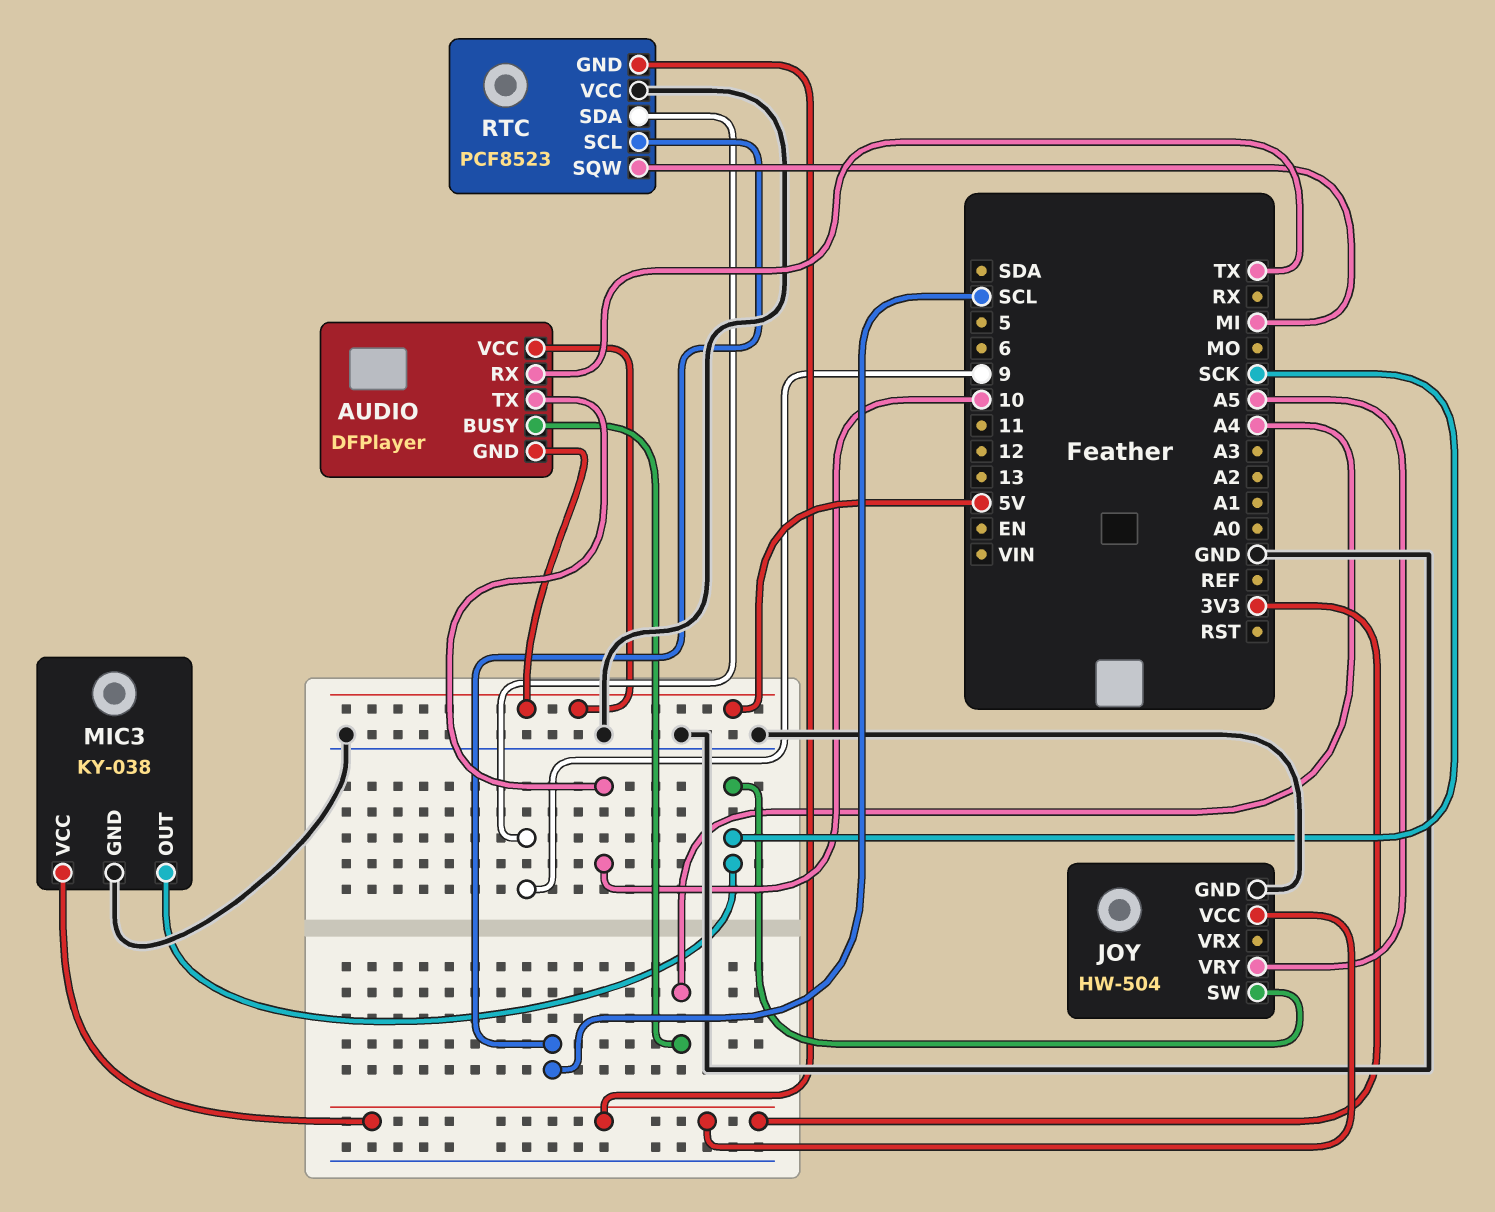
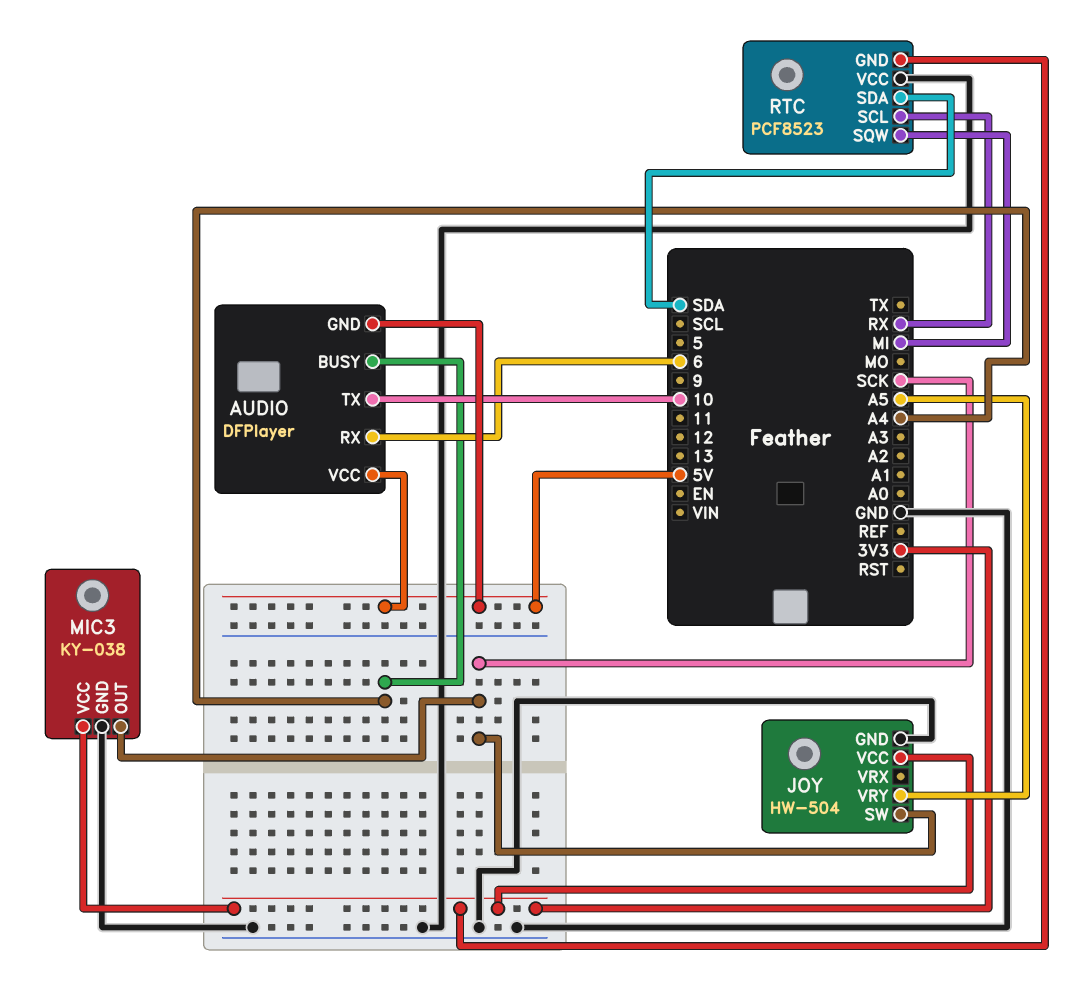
AUDIO pin RX: TX -> 6
RTC pin SCL: SCL -> RX
RTC pin SDA: 9 -> SDA

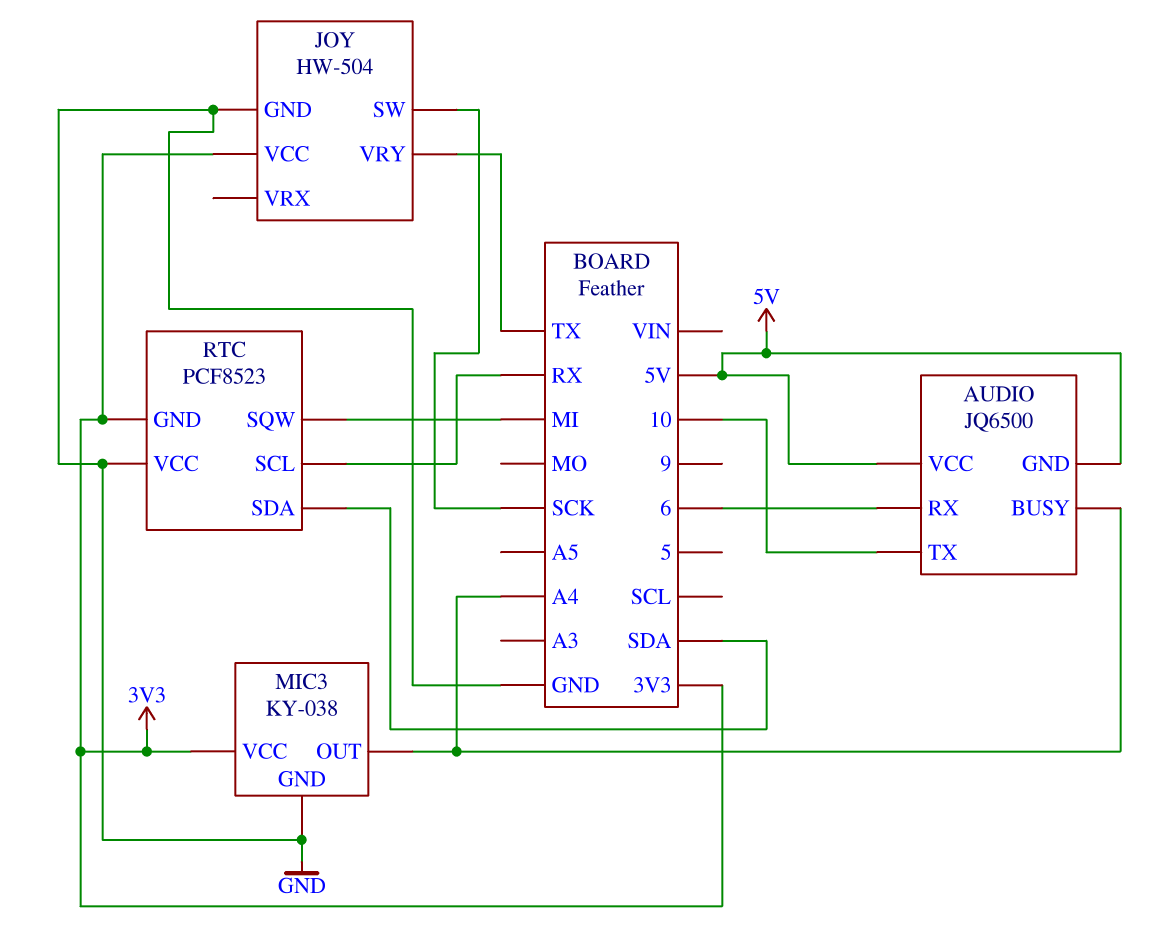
AUDIO: DFPlayer -> JQ6500
JOY pin VRY: A5 -> TX
MIC3 pin OUT: SCK -> A4

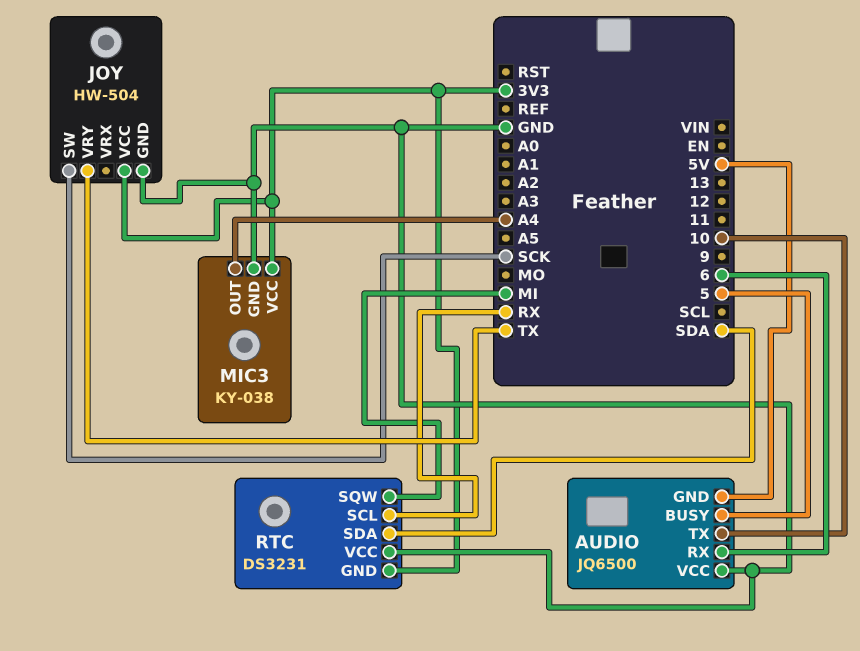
AUDIO pin BUSY: A4 -> 5
AUDIO pin VCC: 5V -> GND
RTC: PCF8523 -> DS3231

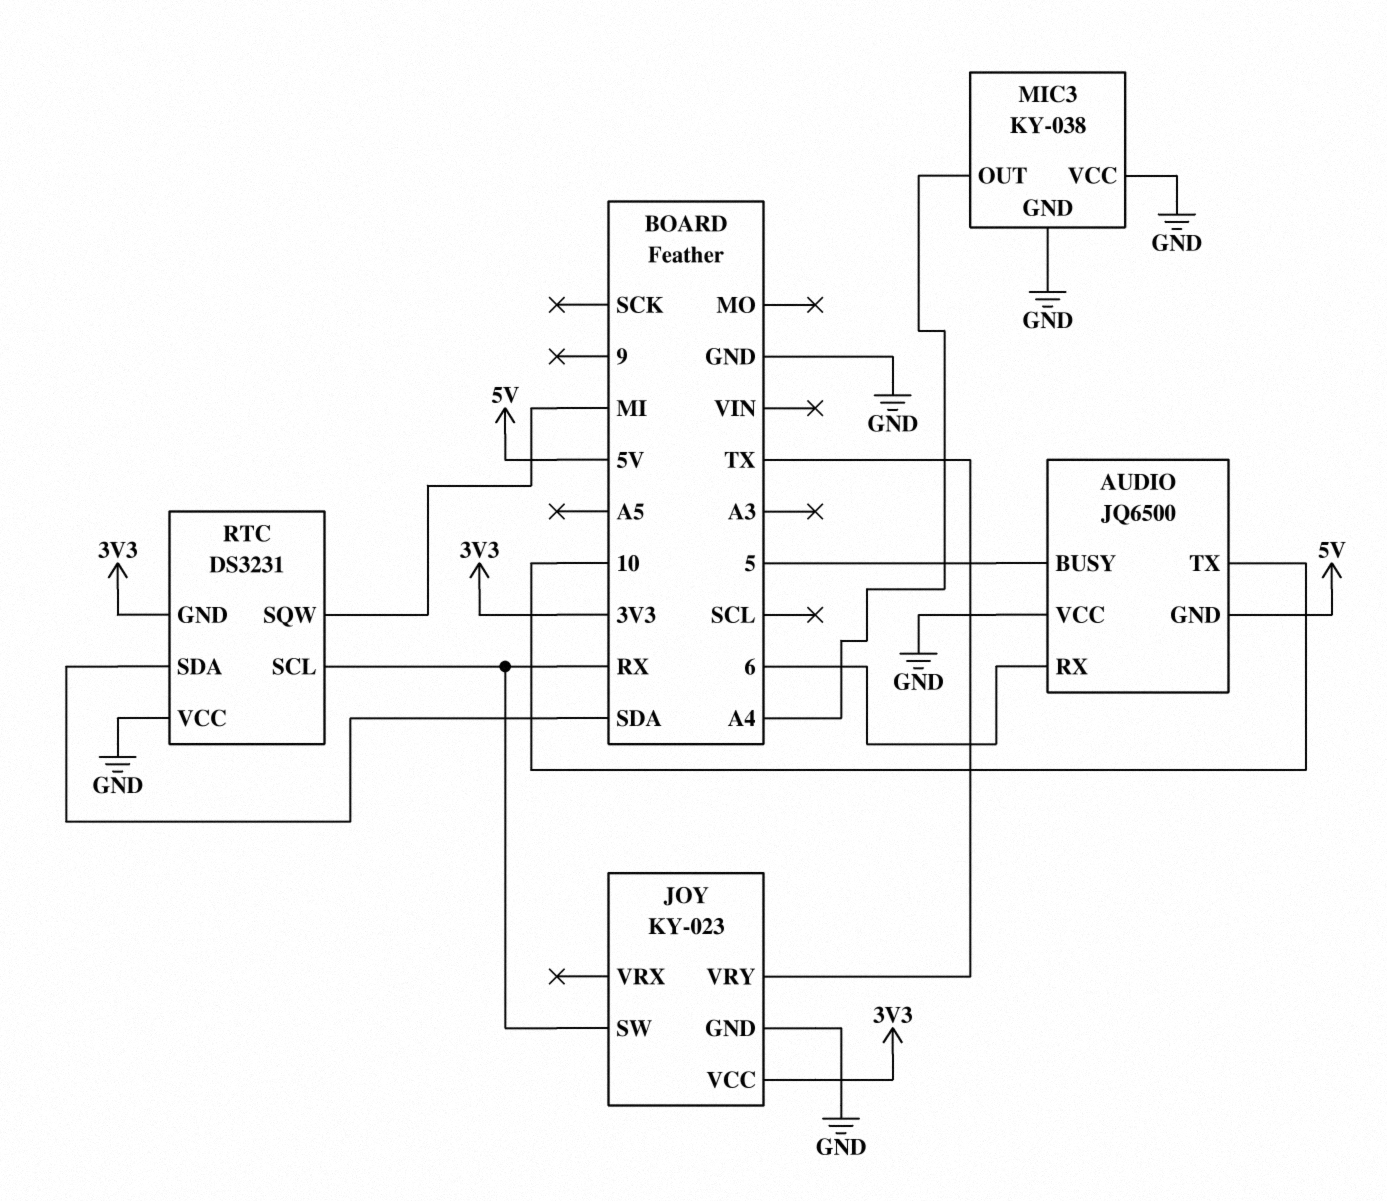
JOY: HW-504 -> KY-023
JOY pin SW: SCK -> RX
MIC3 pin VCC: 3V3 -> GND

